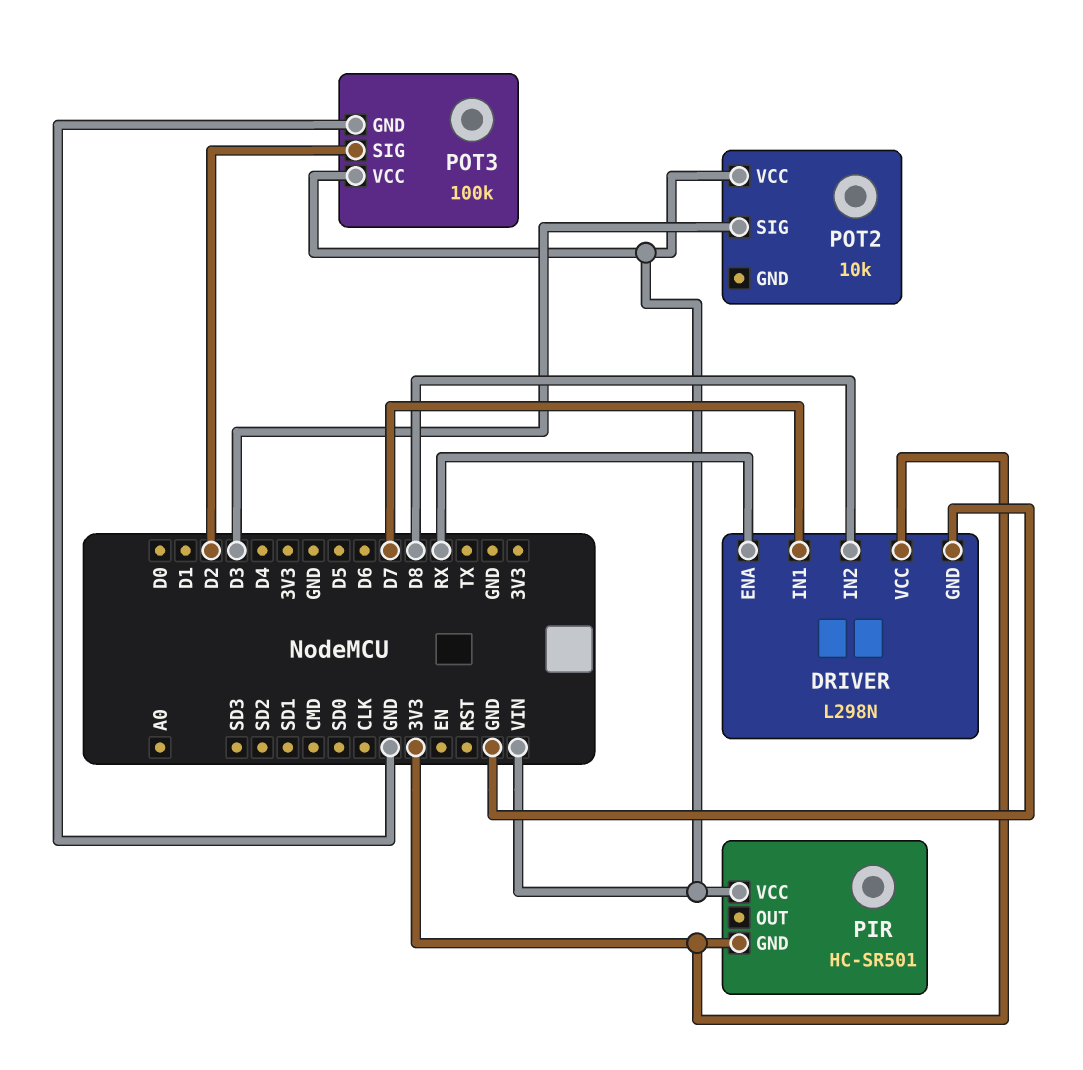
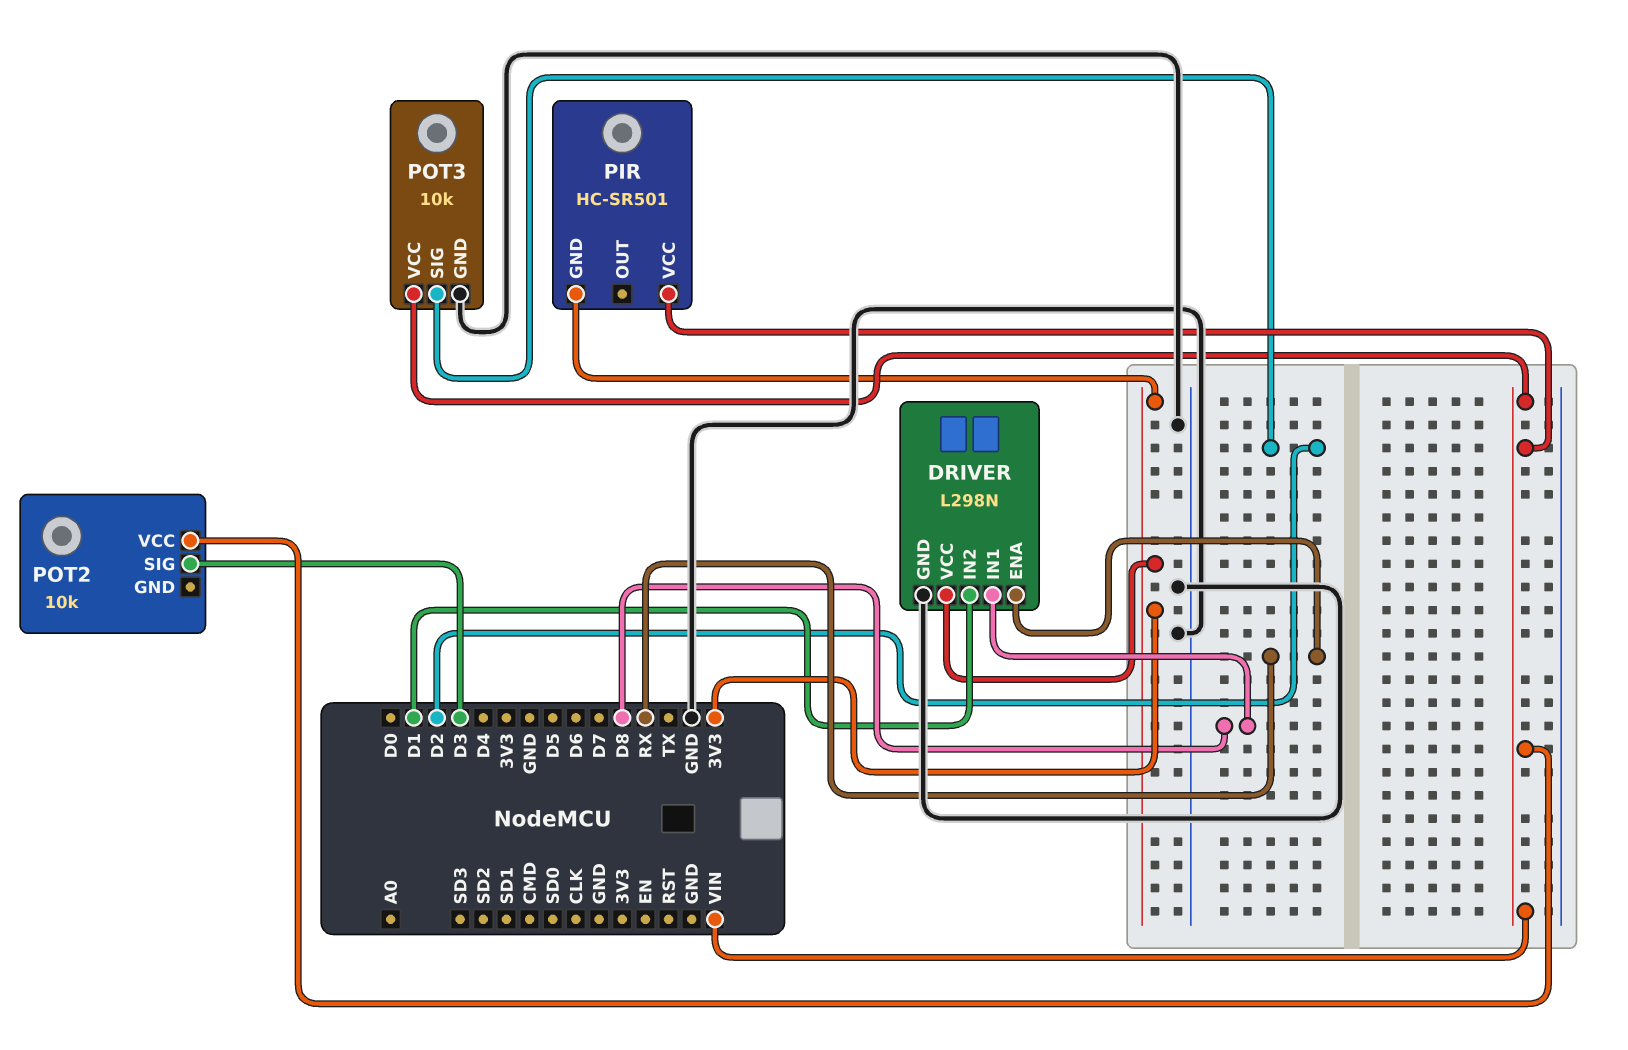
DRIVER pin IN1: D7 -> D8
DRIVER pin IN2: D8 -> D1
POT3: 100k -> 10k

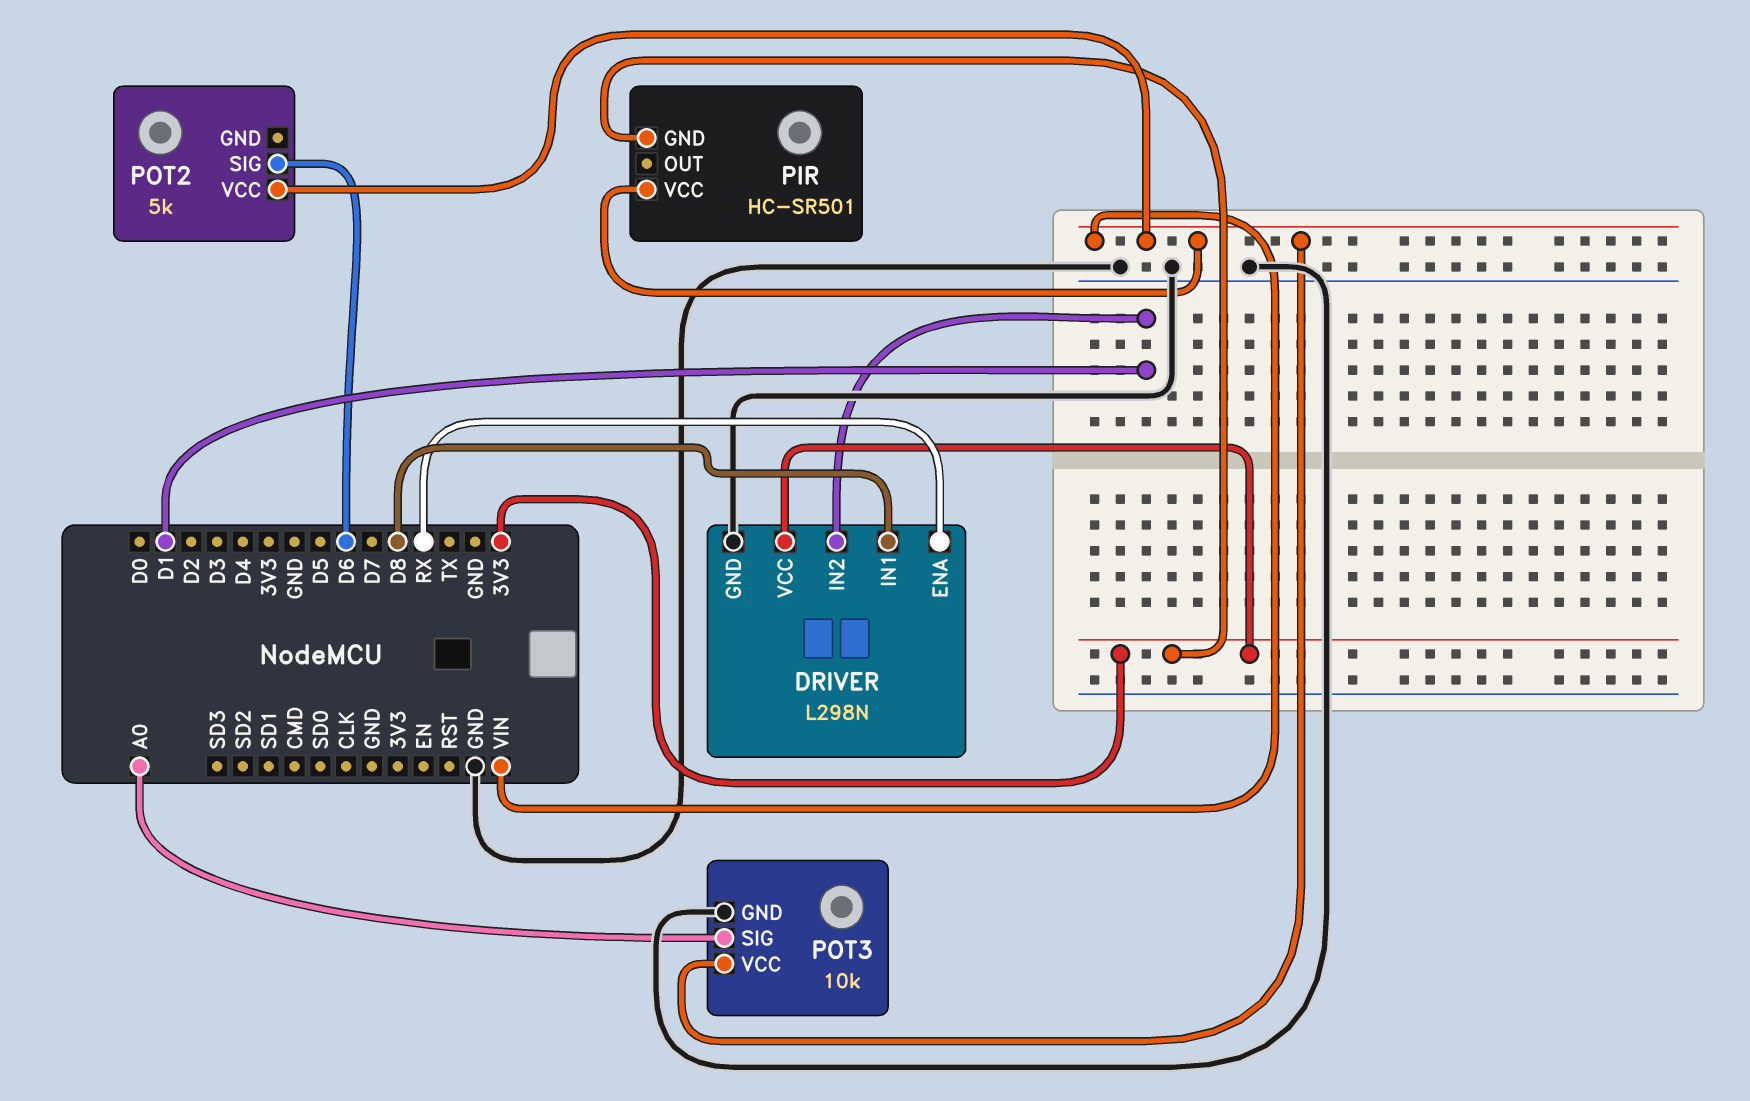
POT2: 10k -> 5k
POT2 pin SIG: D3 -> D6
POT3 pin SIG: D2 -> A0

